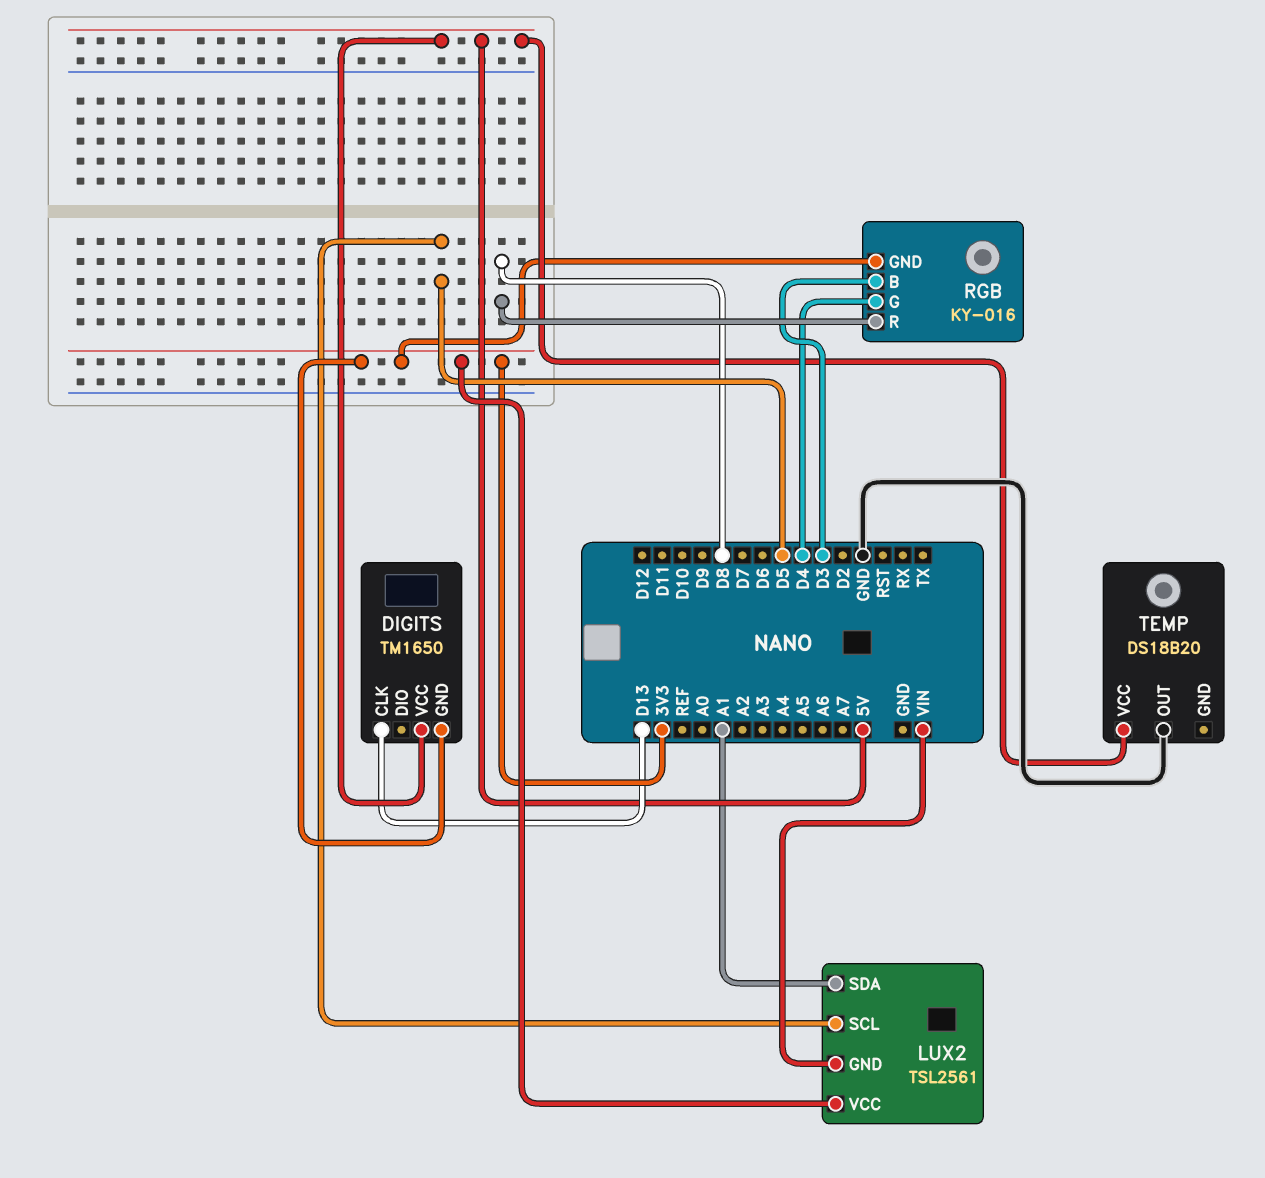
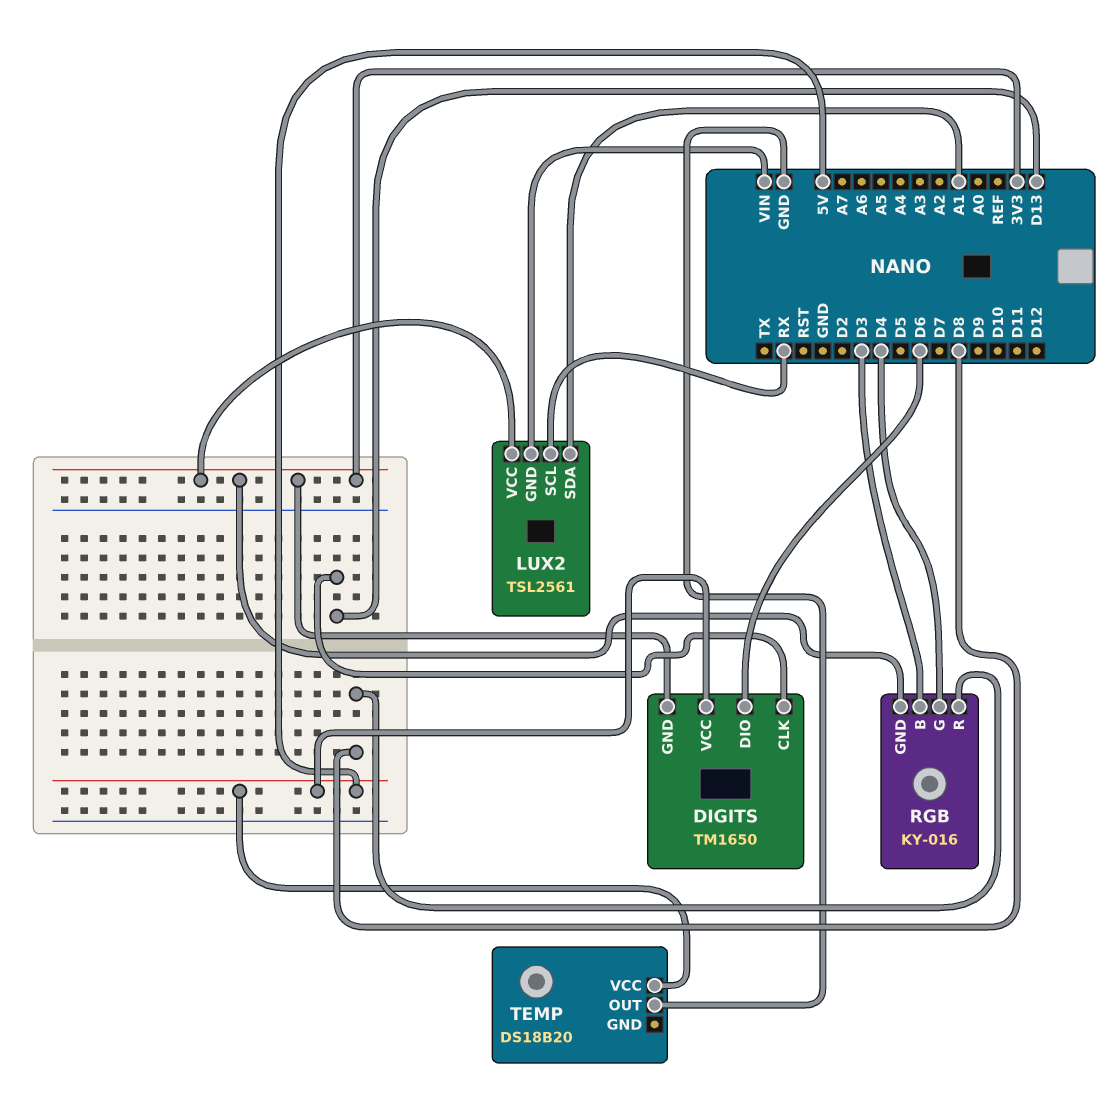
DIGITS pin DIO: none -> D6
LUX2 pin SCL: D5 -> RX

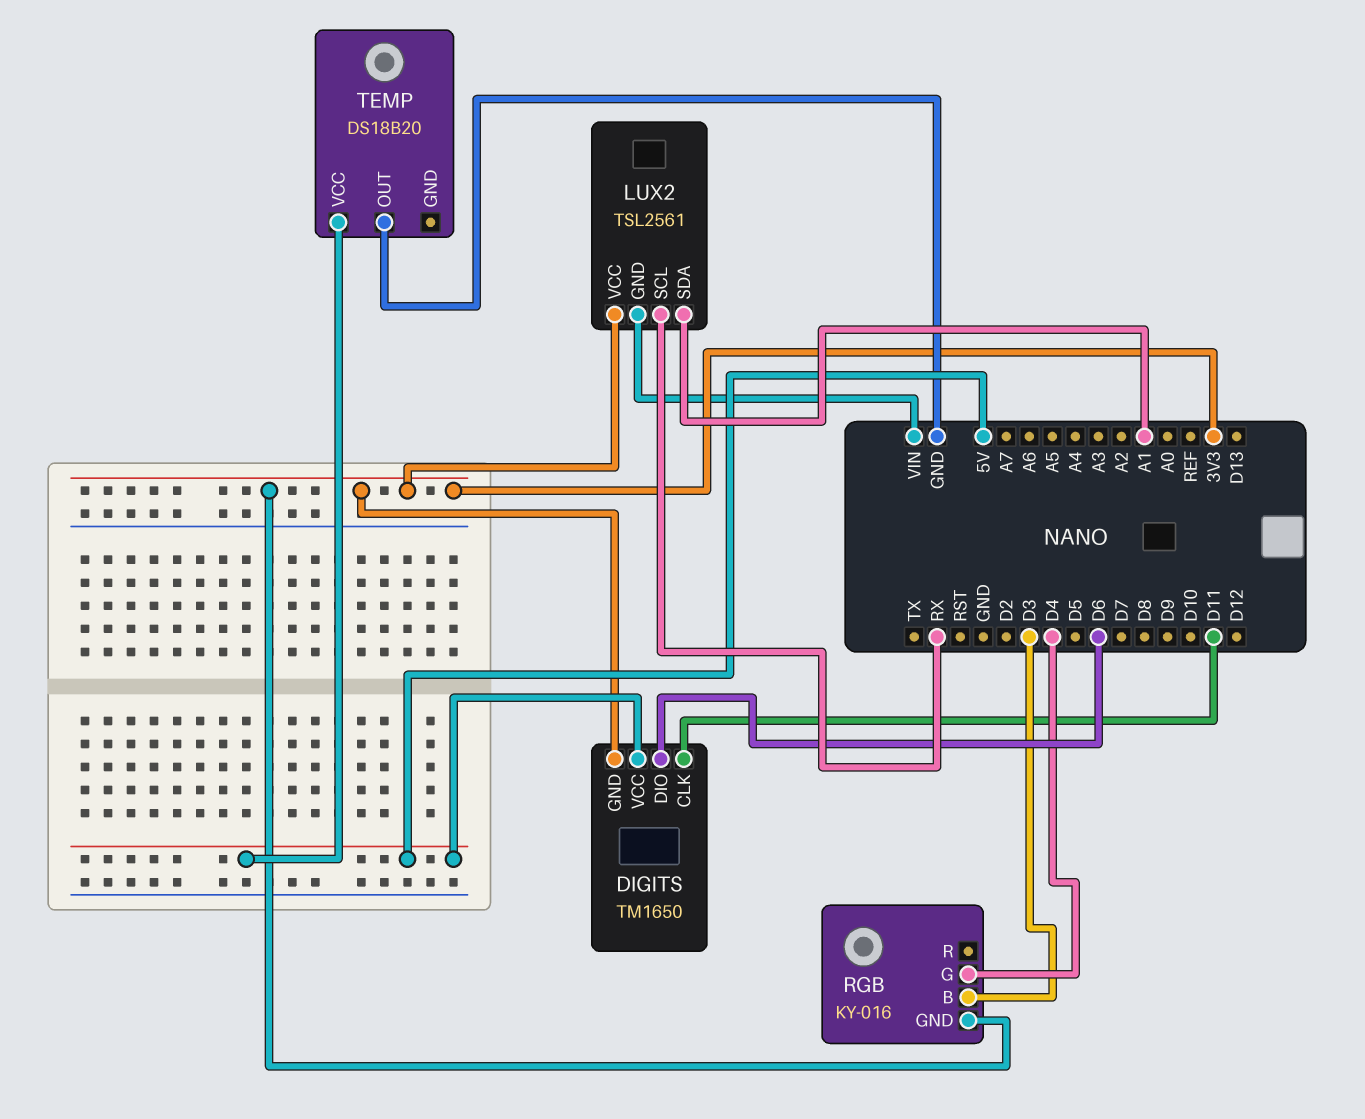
DIGITS pin CLK: D13 -> D11
RGB pin R: D8 -> none

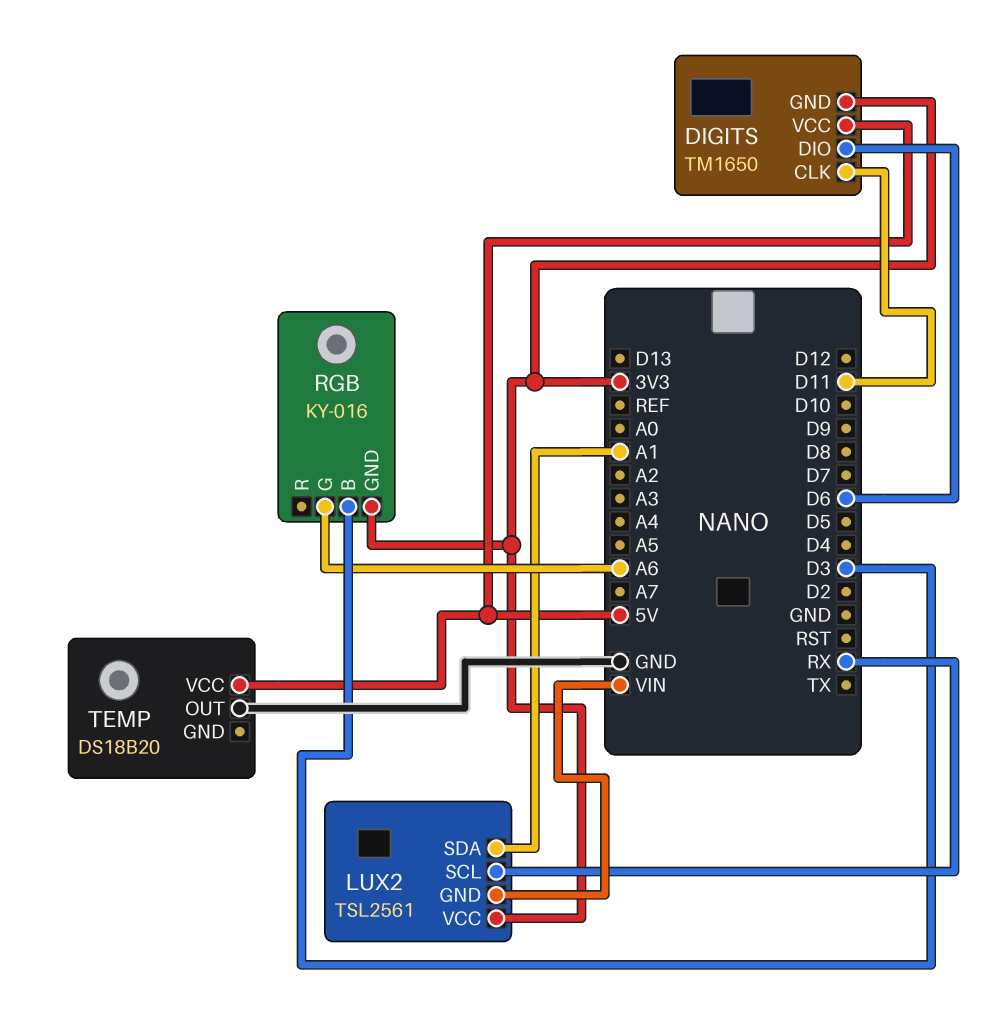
RGB pin G: D4 -> A6

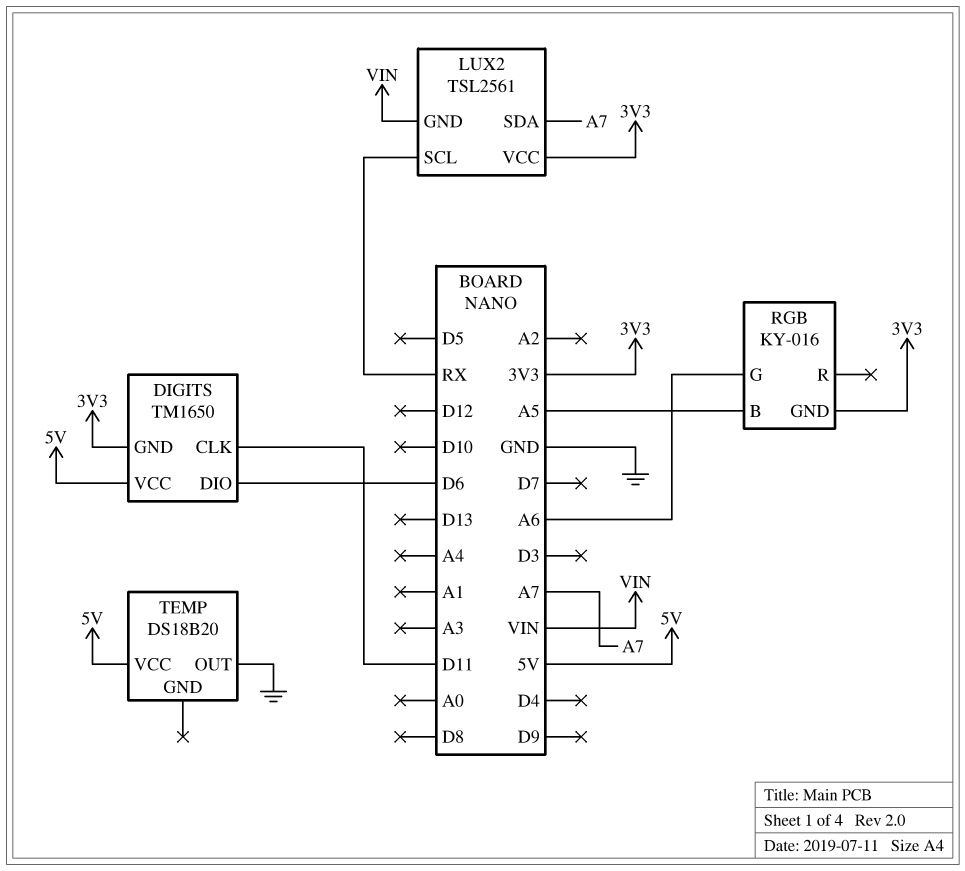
LUX2 pin SDA: A1 -> A7
RGB pin B: D3 -> A5

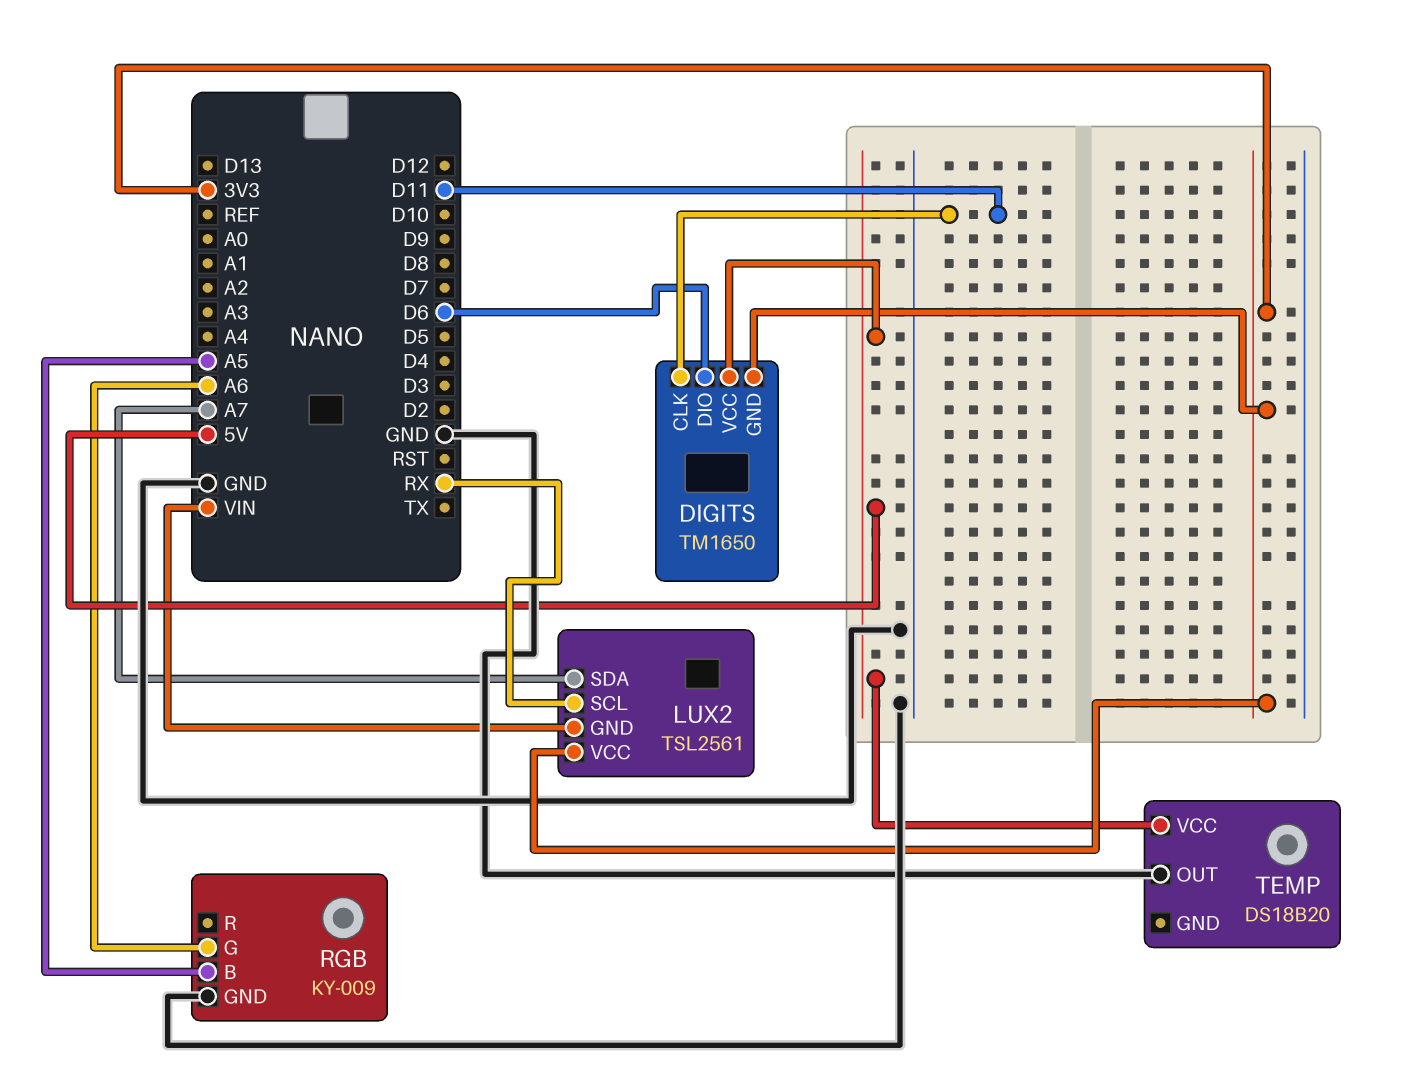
RGB: KY-016 -> KY-009
RGB pin GND: 3V3 -> GND

